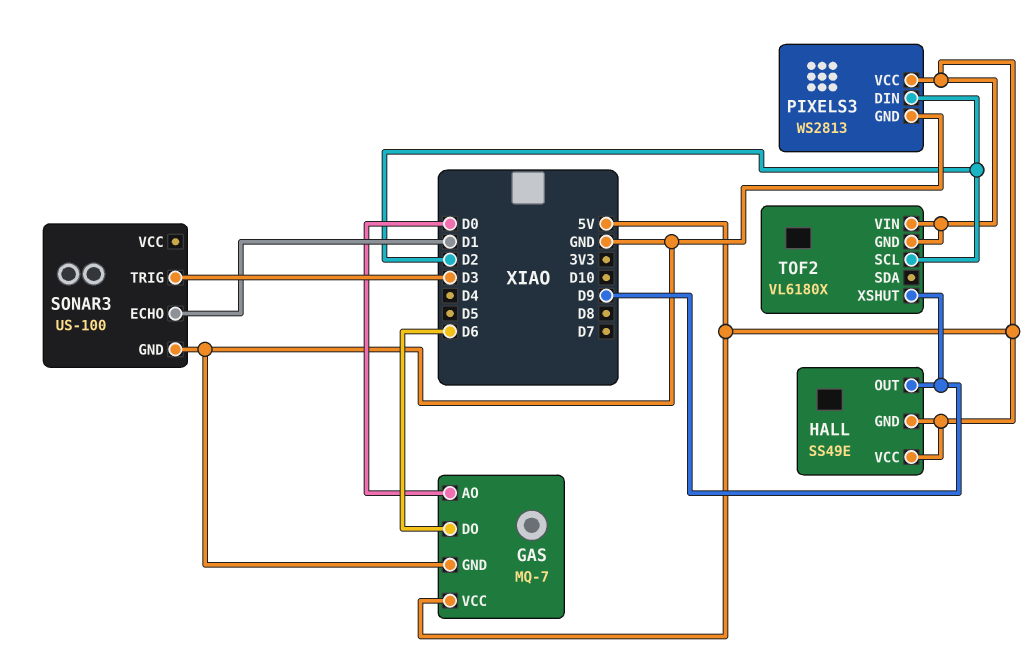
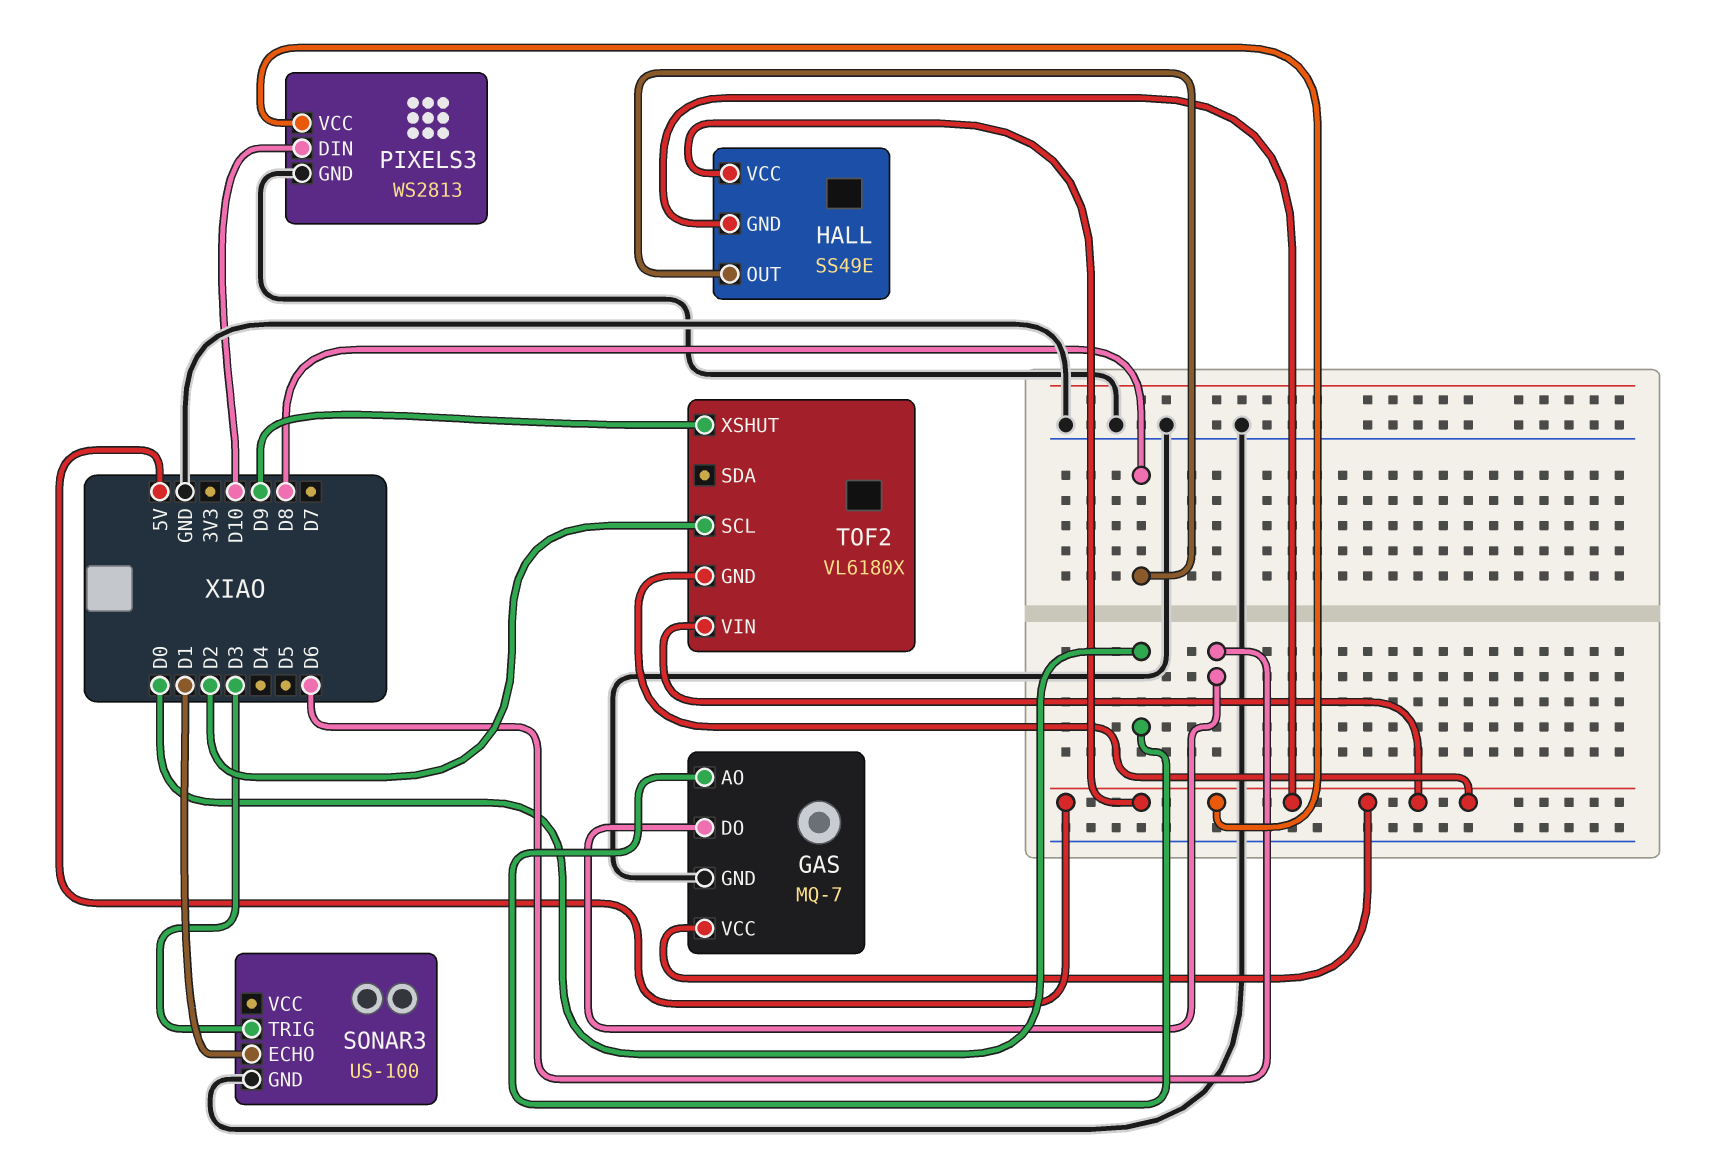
HALL pin OUT: D9 -> D8
PIXELS3 pin DIN: D2 -> D10

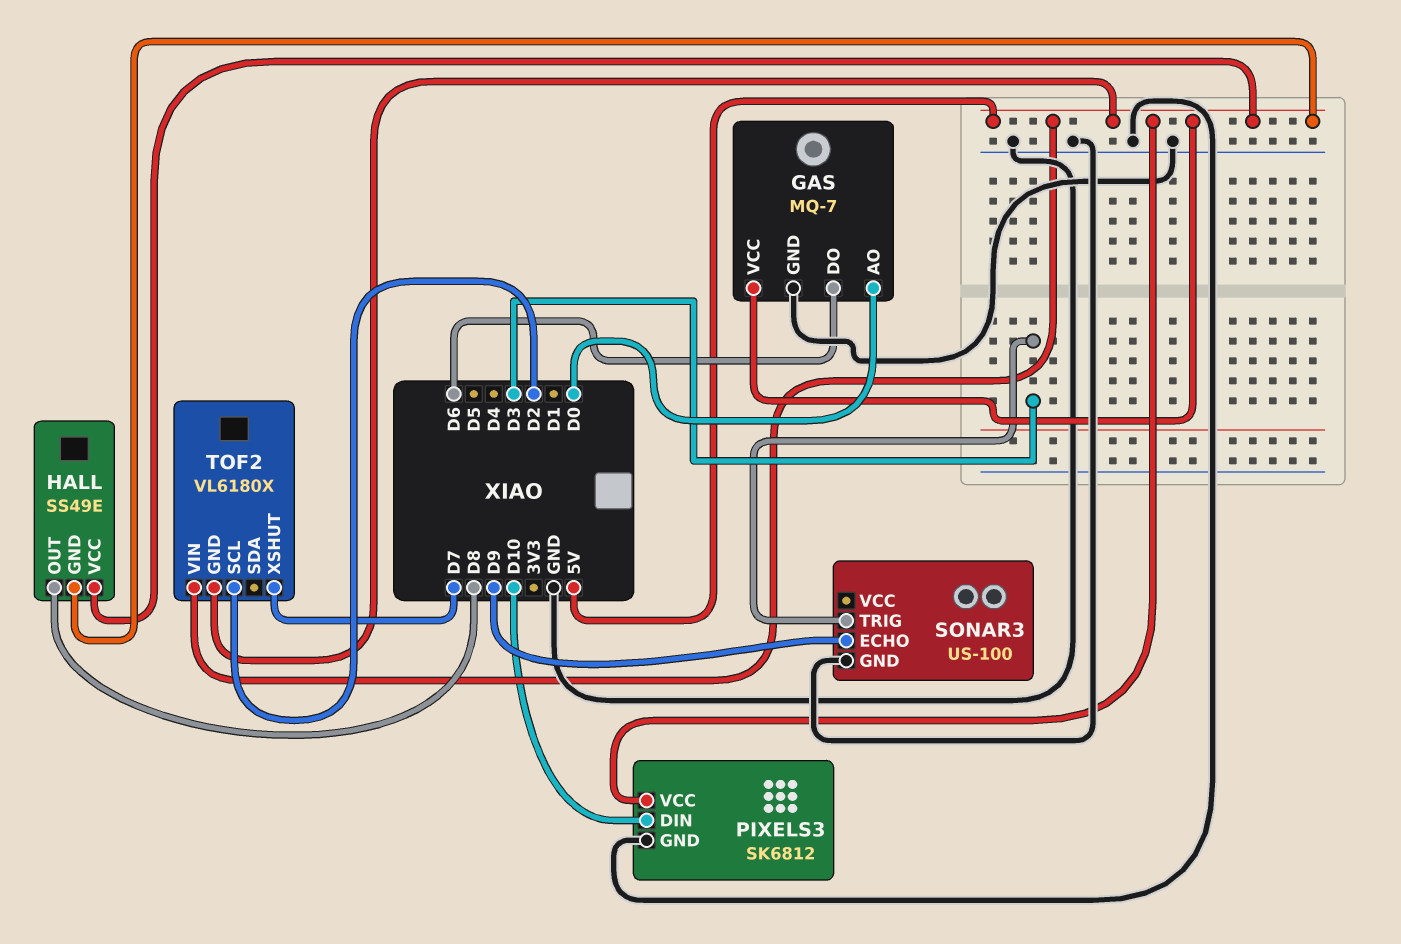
PIXELS3: WS2813 -> SK6812
SONAR3 pin ECHO: D1 -> D9
TOF2 pin XSHUT: D9 -> D7

